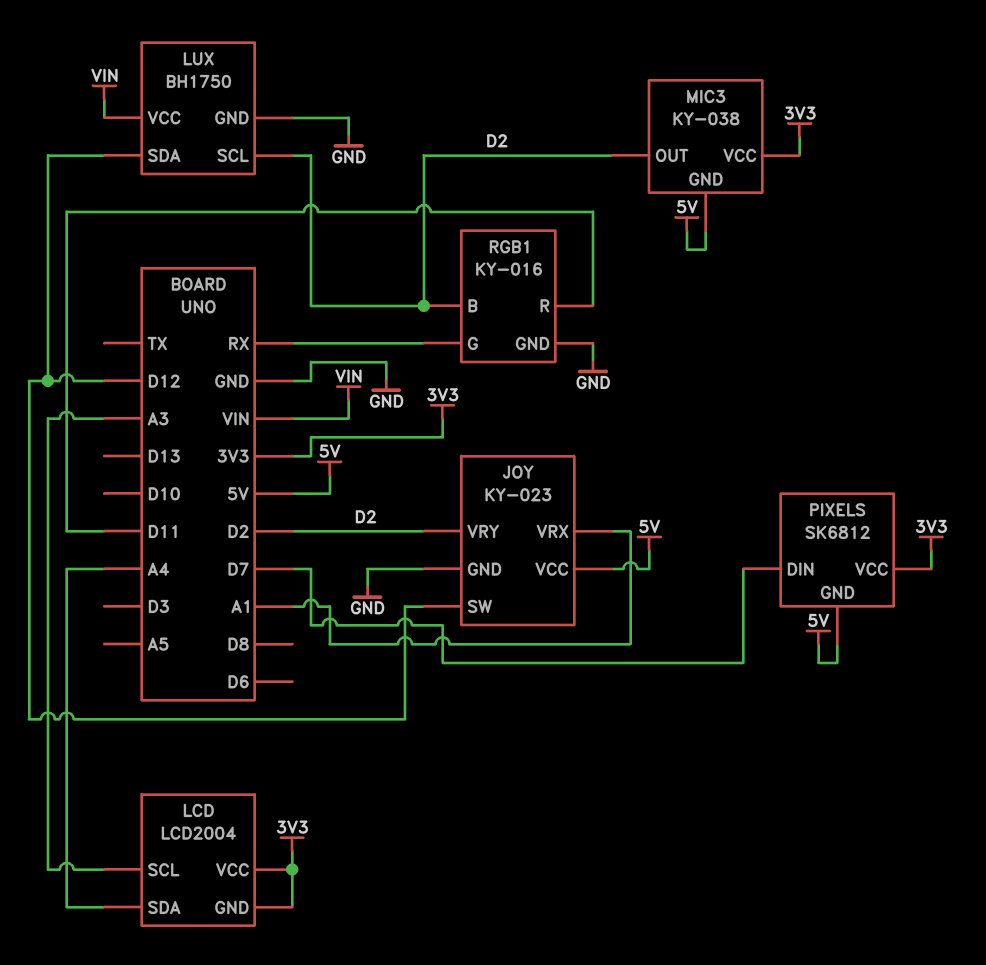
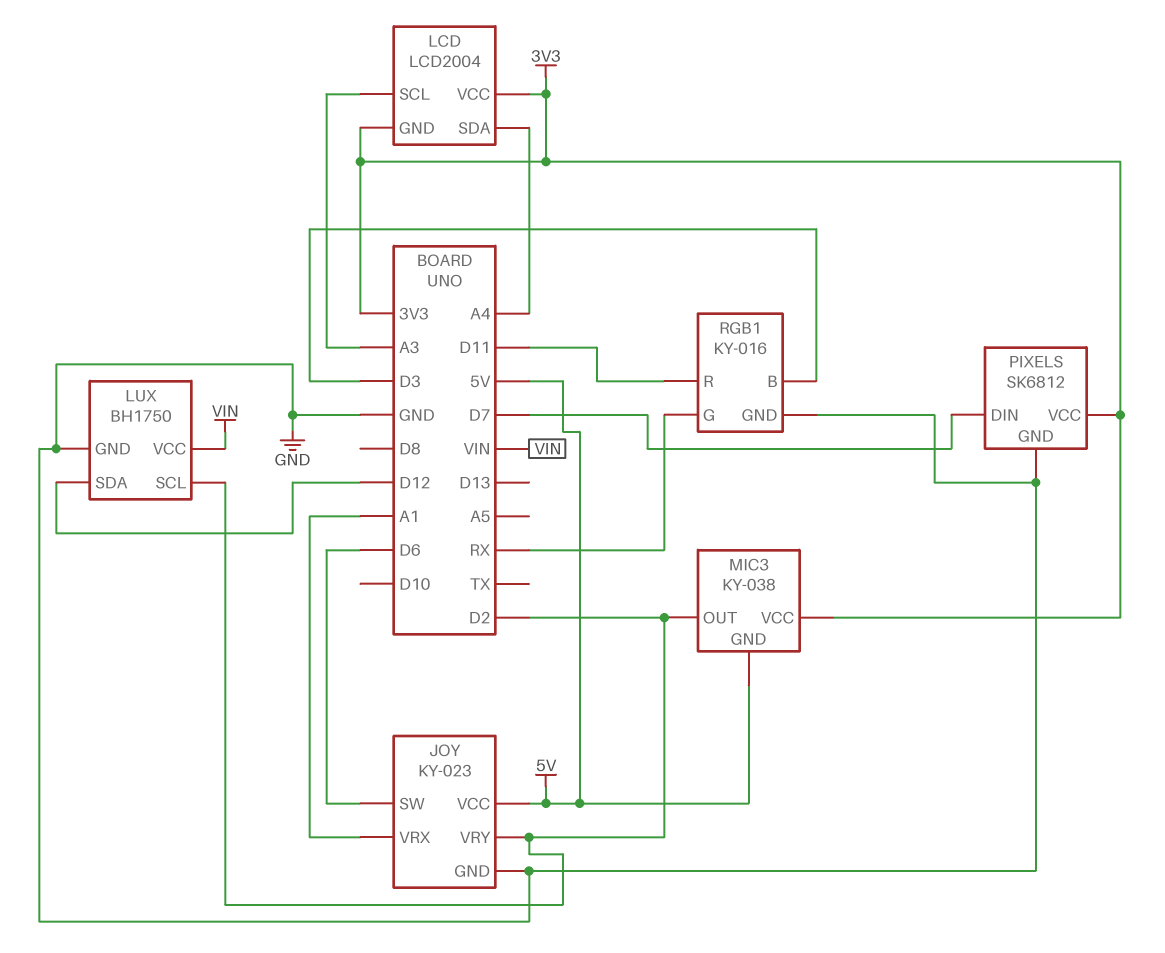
JOY pin SW: D12 -> D6
PIXELS pin GND: 5V -> GND
RGB1 pin B: D2 -> D3

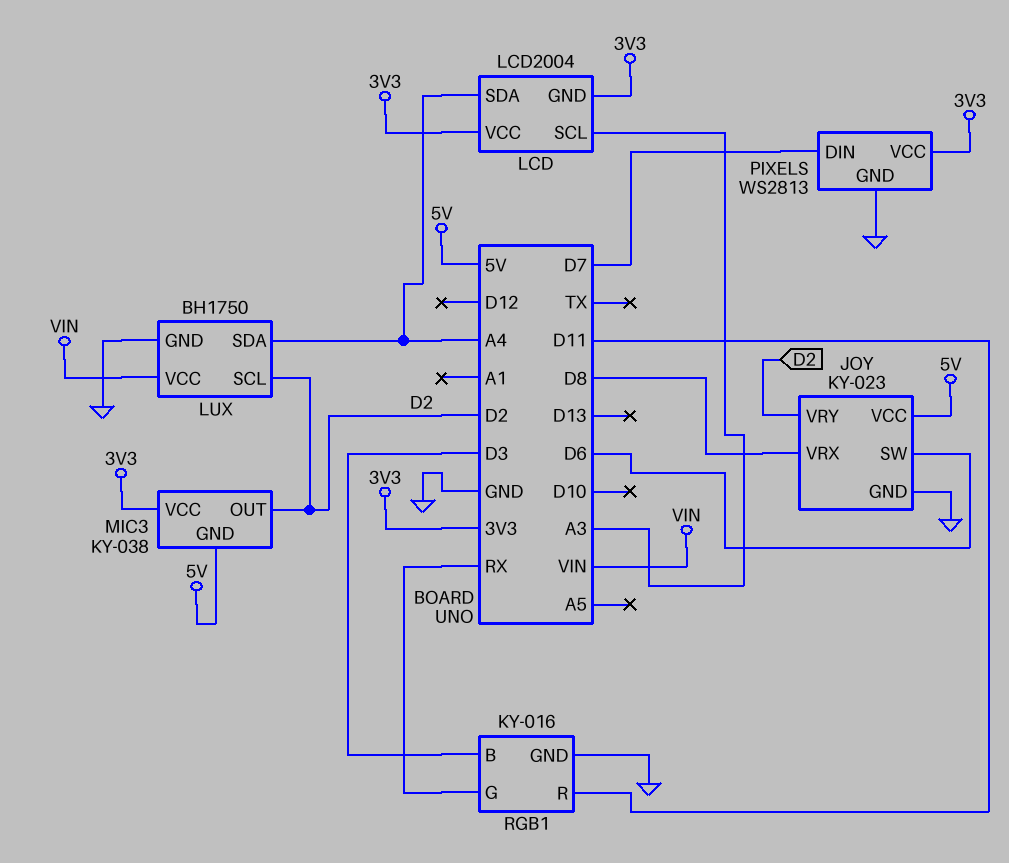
JOY pin VRX: A1 -> D8
LUX pin SDA: D12 -> A4
PIXELS: SK6812 -> WS2813

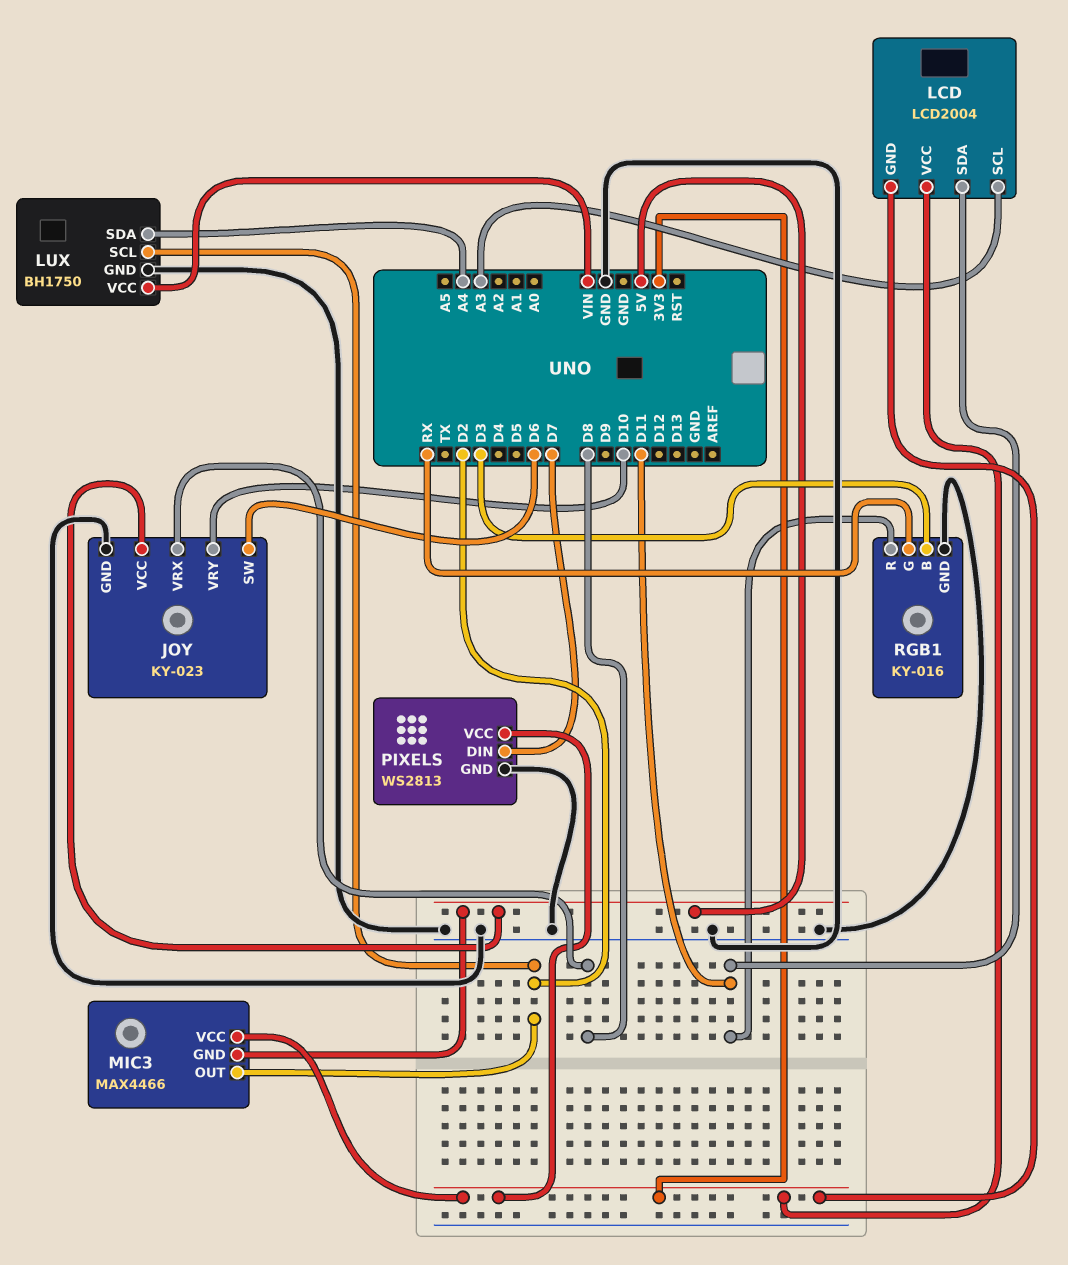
JOY pin VRY: D2 -> D10
LCD pin SDA: A4 -> D11
MIC3: KY-038 -> MAX4466

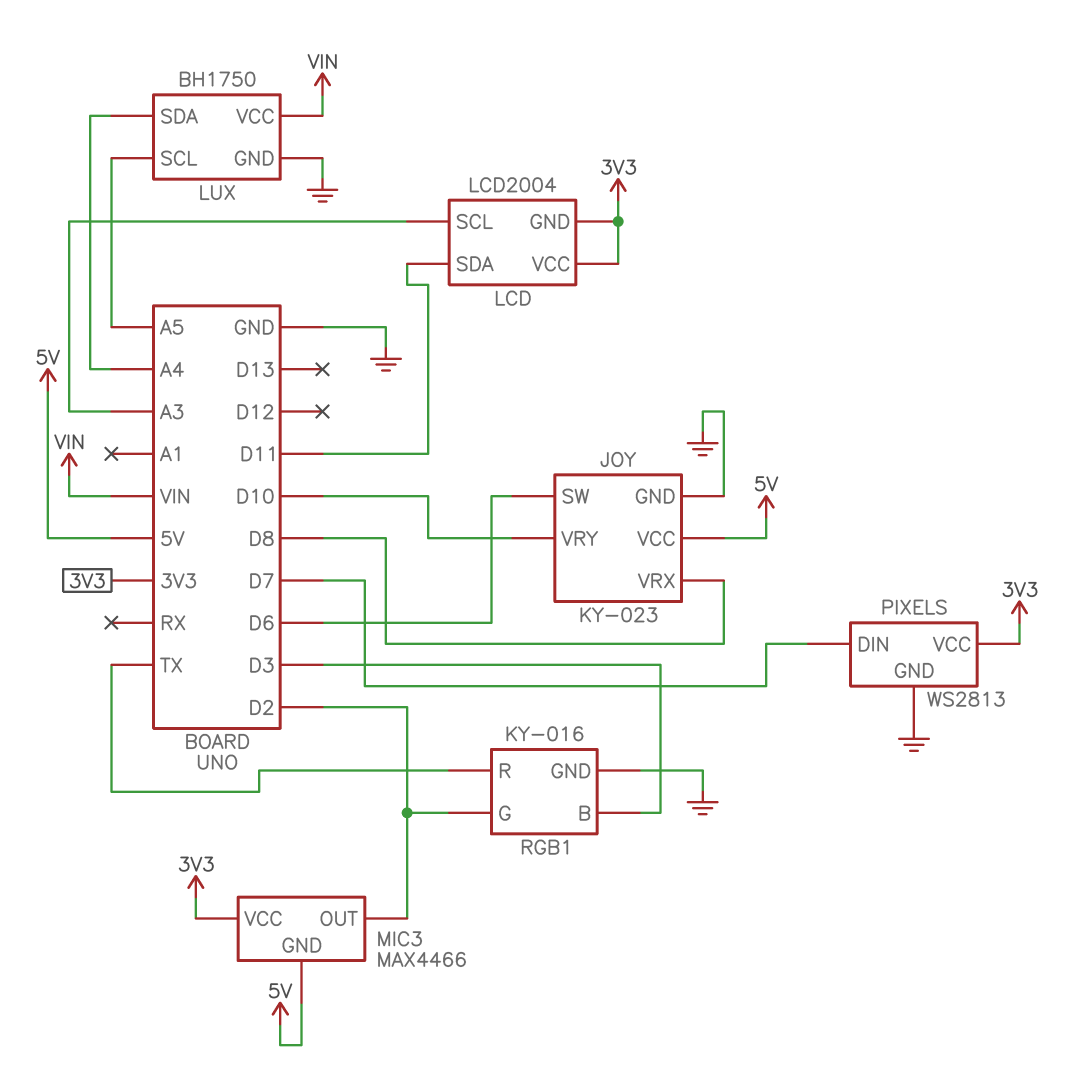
LUX pin SCL: D2 -> A5
RGB1 pin G: RX -> D2
RGB1 pin R: D11 -> TX

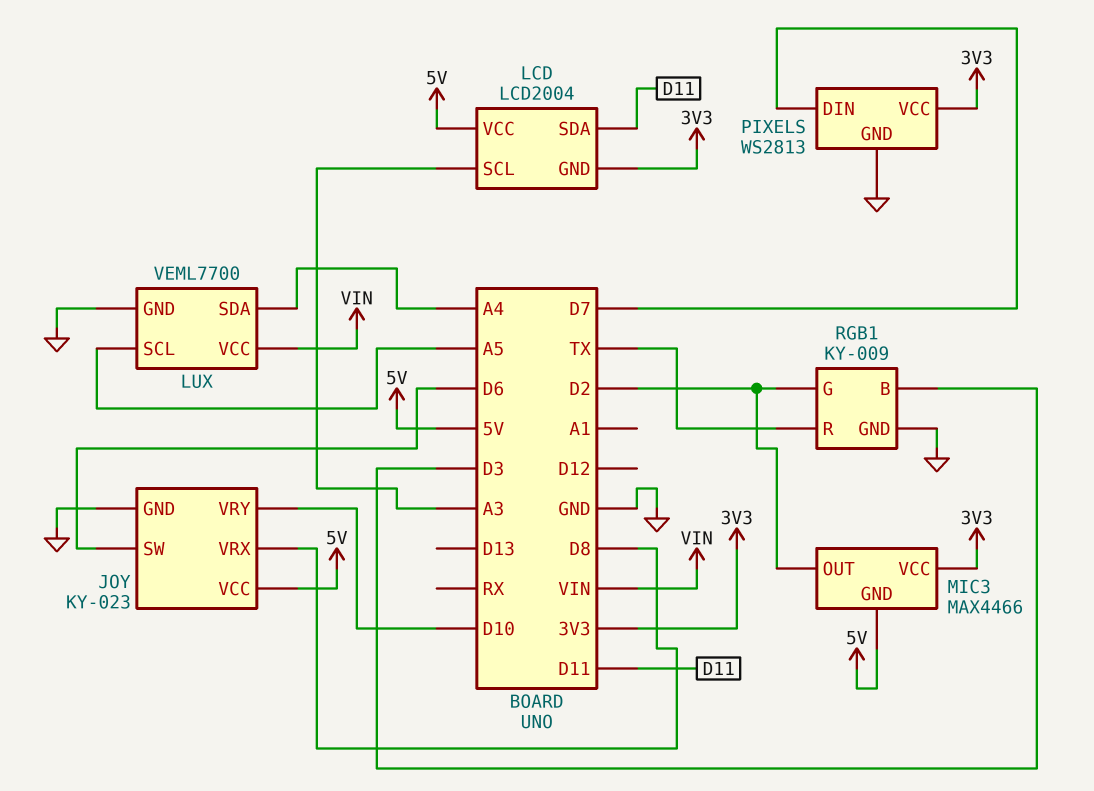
LCD pin VCC: 3V3 -> 5V
LUX: BH1750 -> VEML7700
RGB1: KY-016 -> KY-009

